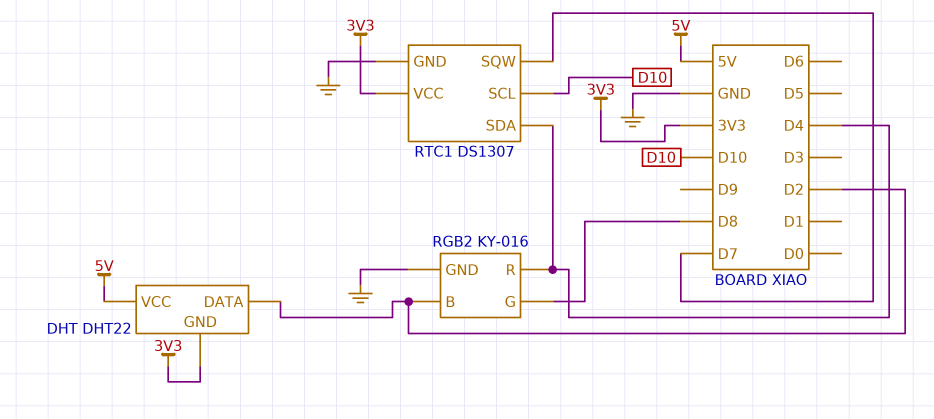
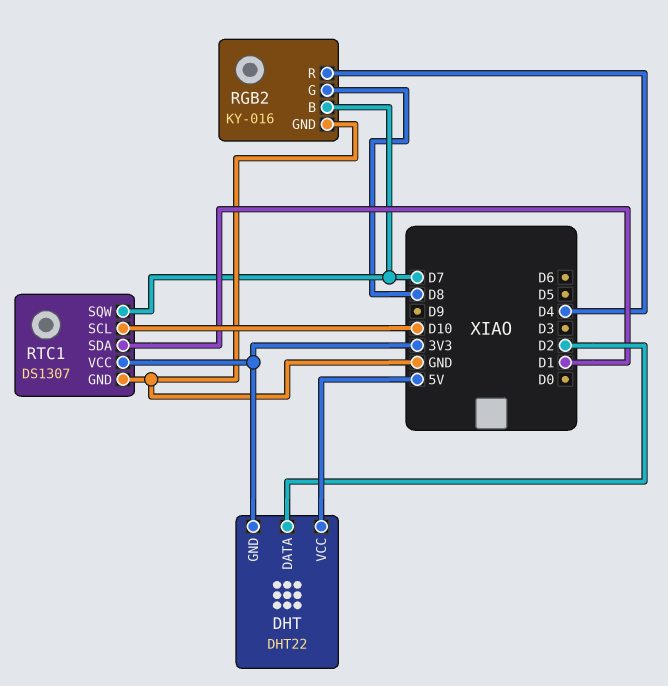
RGB2 pin B: D2 -> D7
RTC1 pin SDA: D4 -> D1

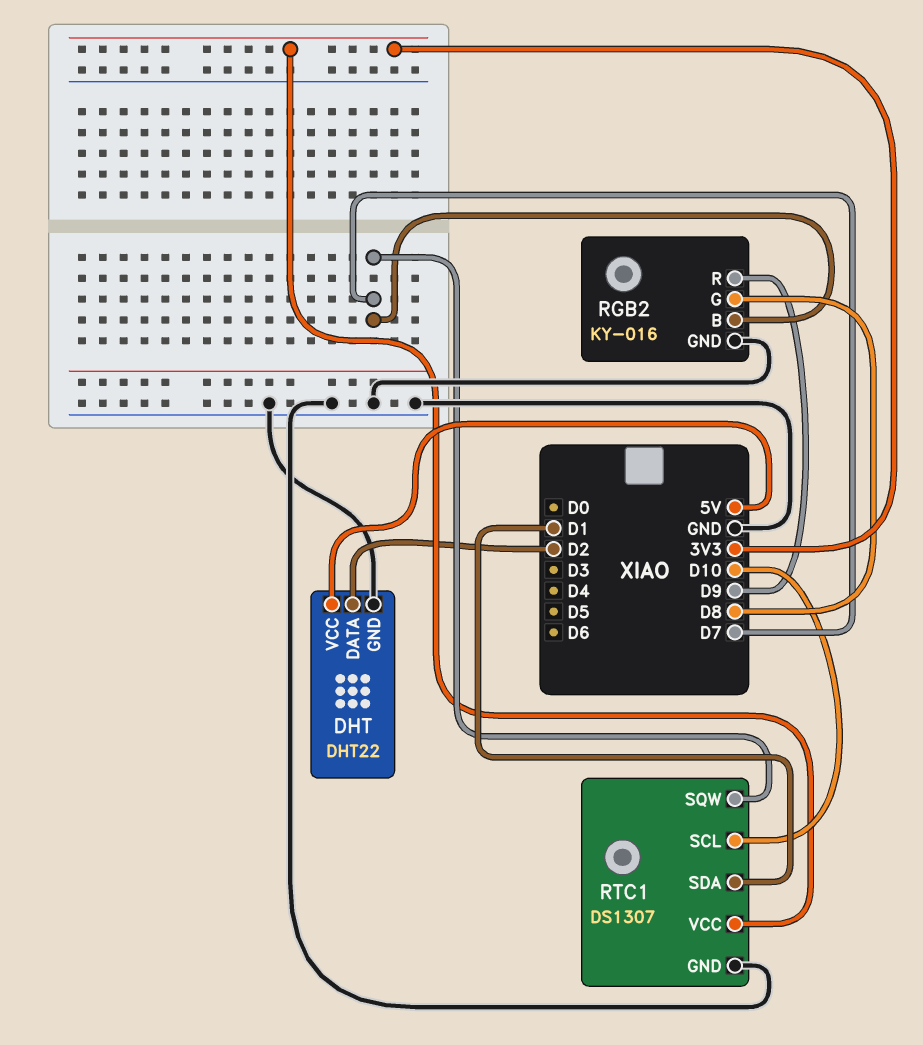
DHT pin GND: 3V3 -> GND
RGB2 pin R: D4 -> D9

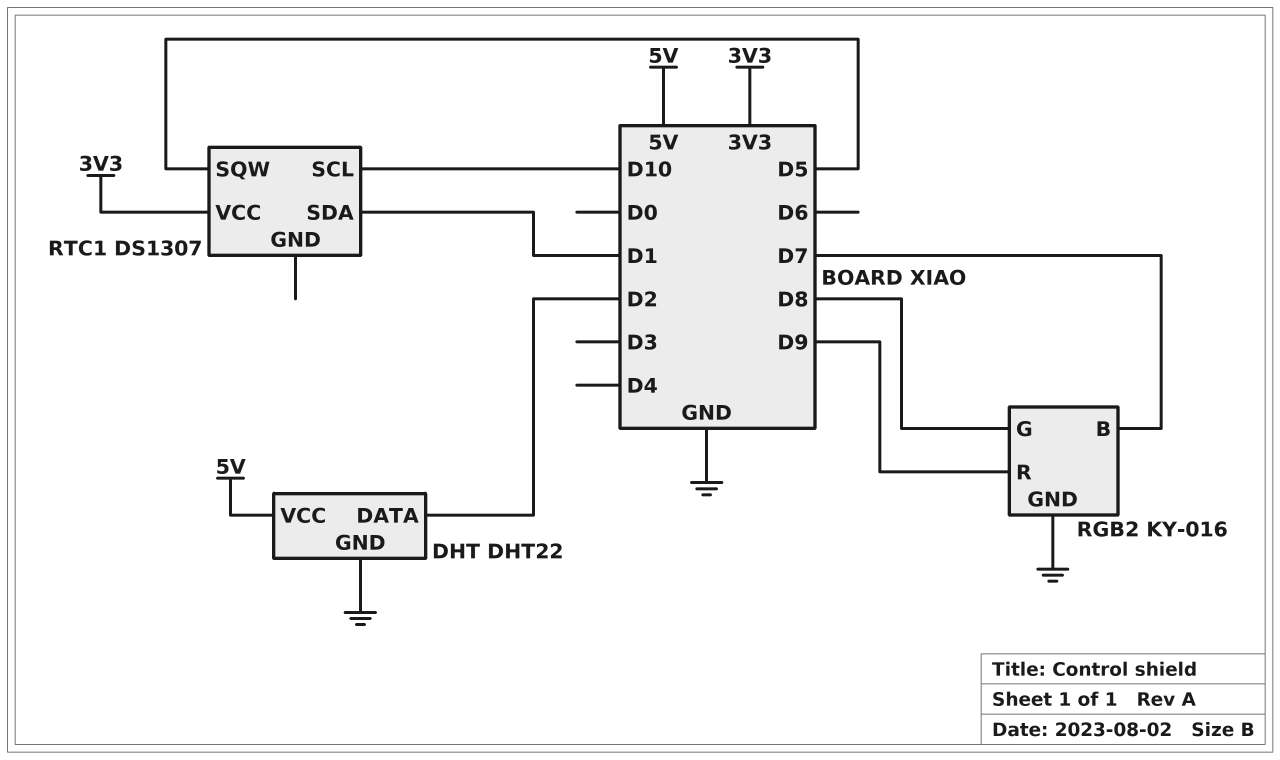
RTC1 pin GND: GND -> none
RTC1 pin SQW: D7 -> D5

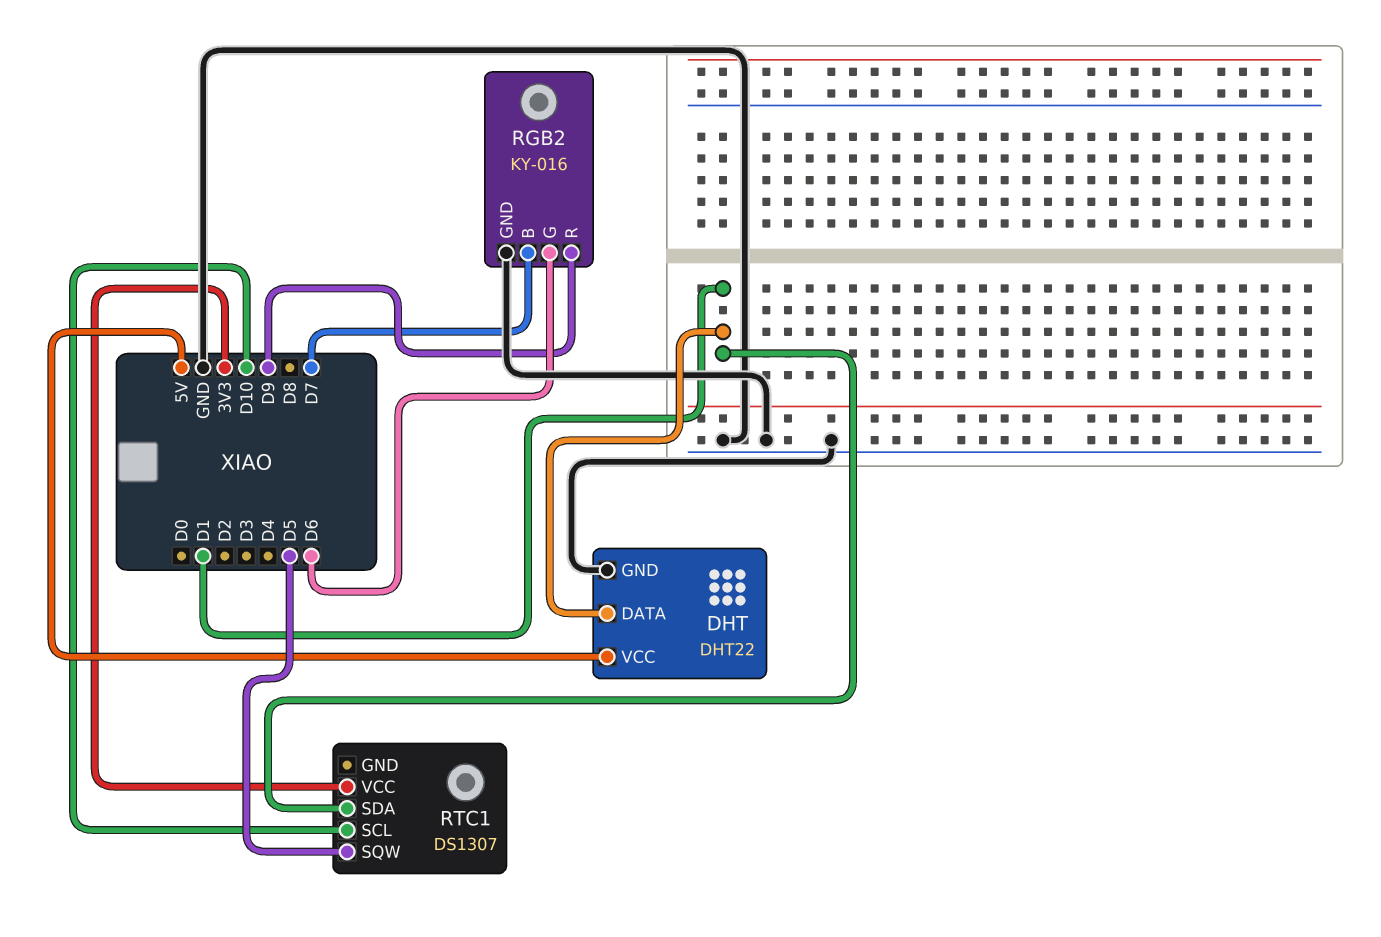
DHT pin DATA: D2 -> D1
RGB2 pin G: D8 -> D6

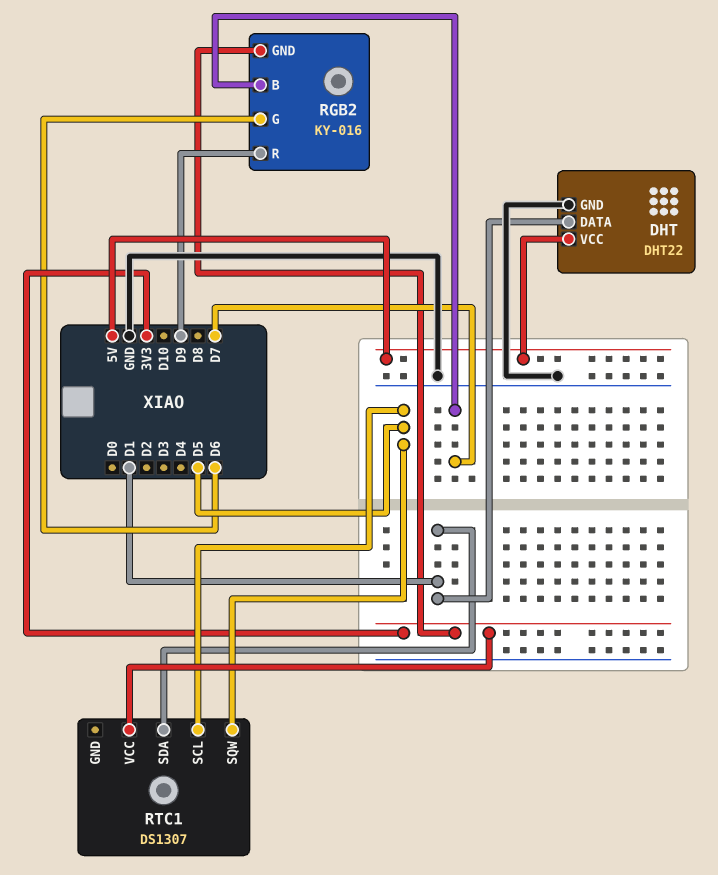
RGB2 pin GND: GND -> 3V3
RTC1 pin SCL: D10 -> D5

